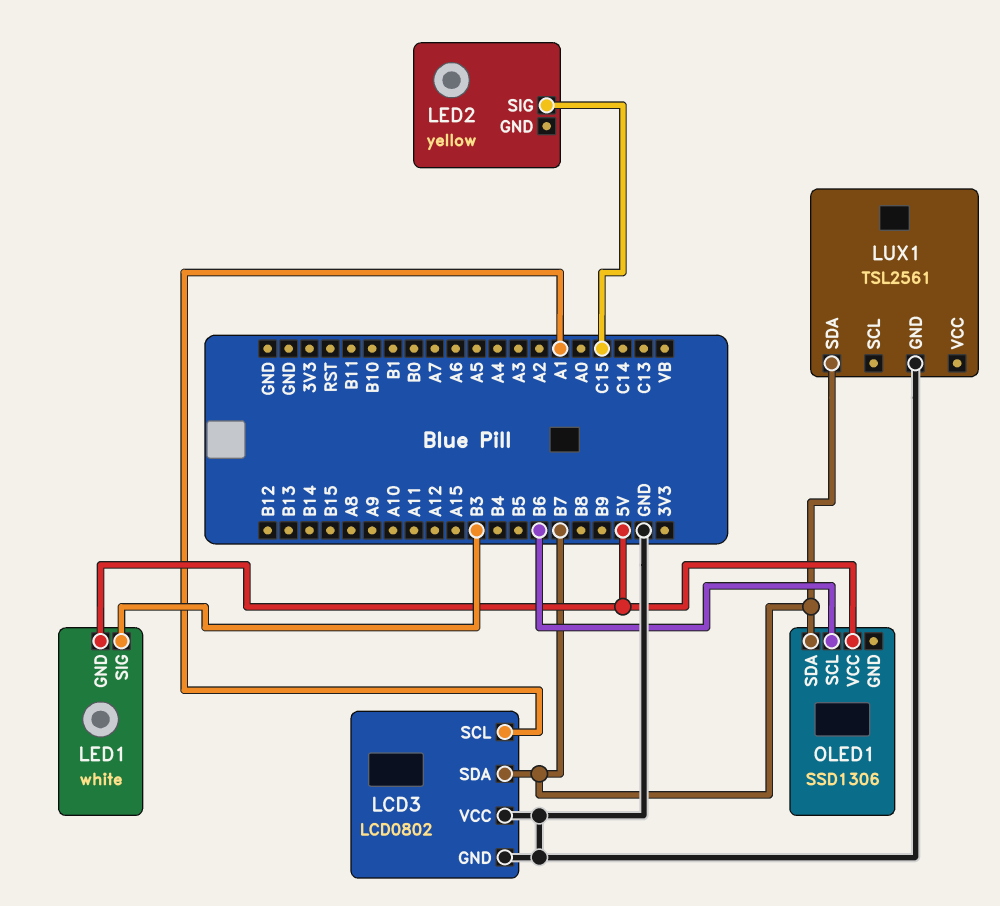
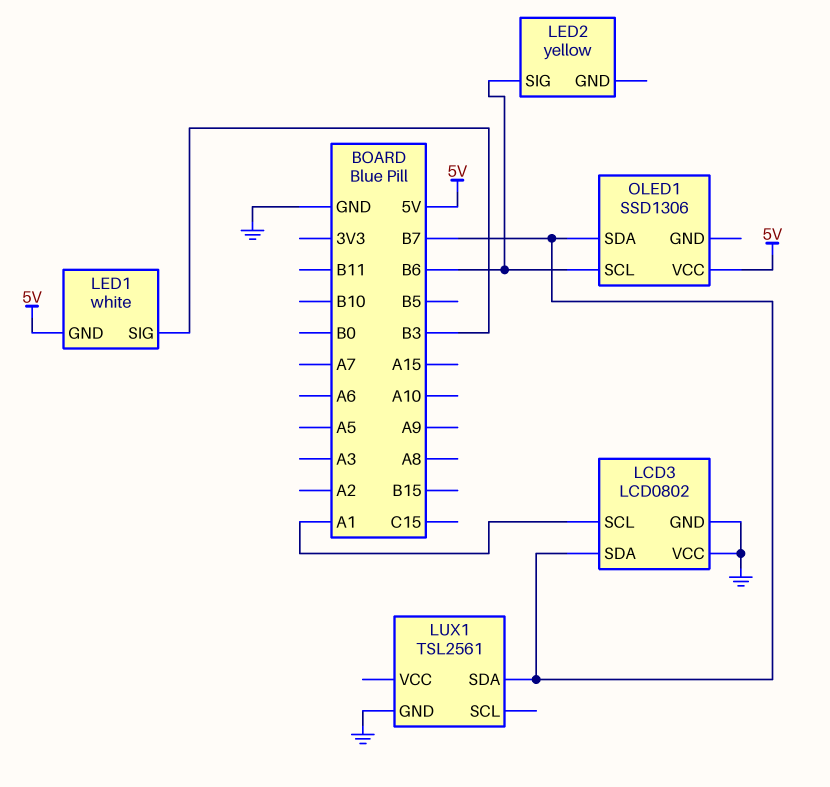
LED2 pin SIG: C15 -> B6

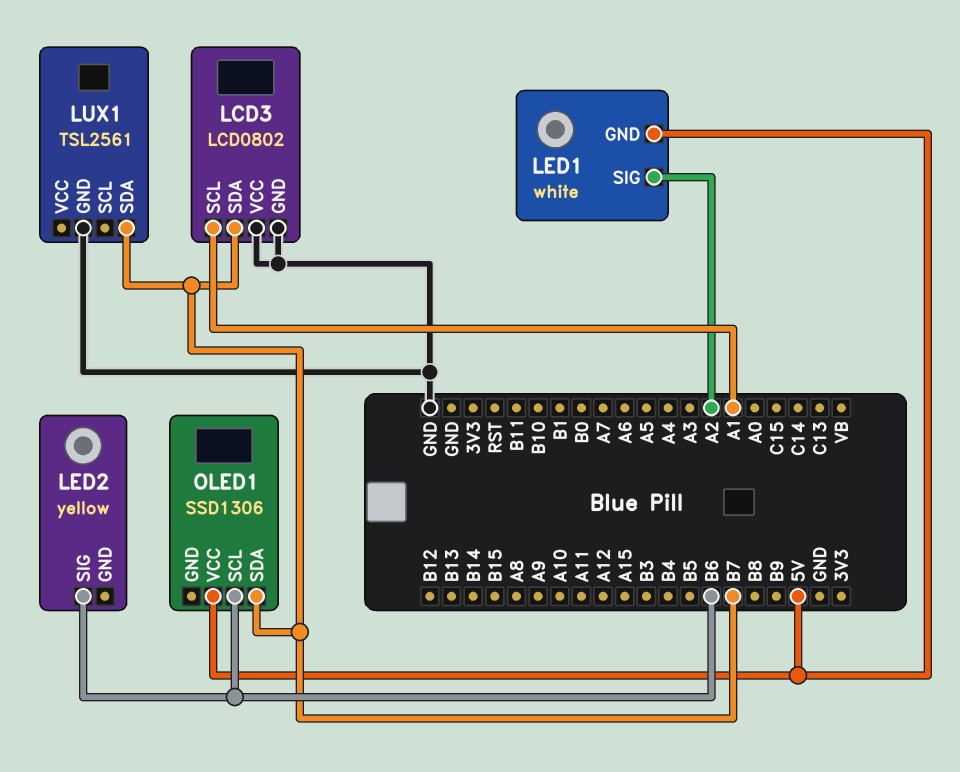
LED1 pin SIG: B3 -> A2

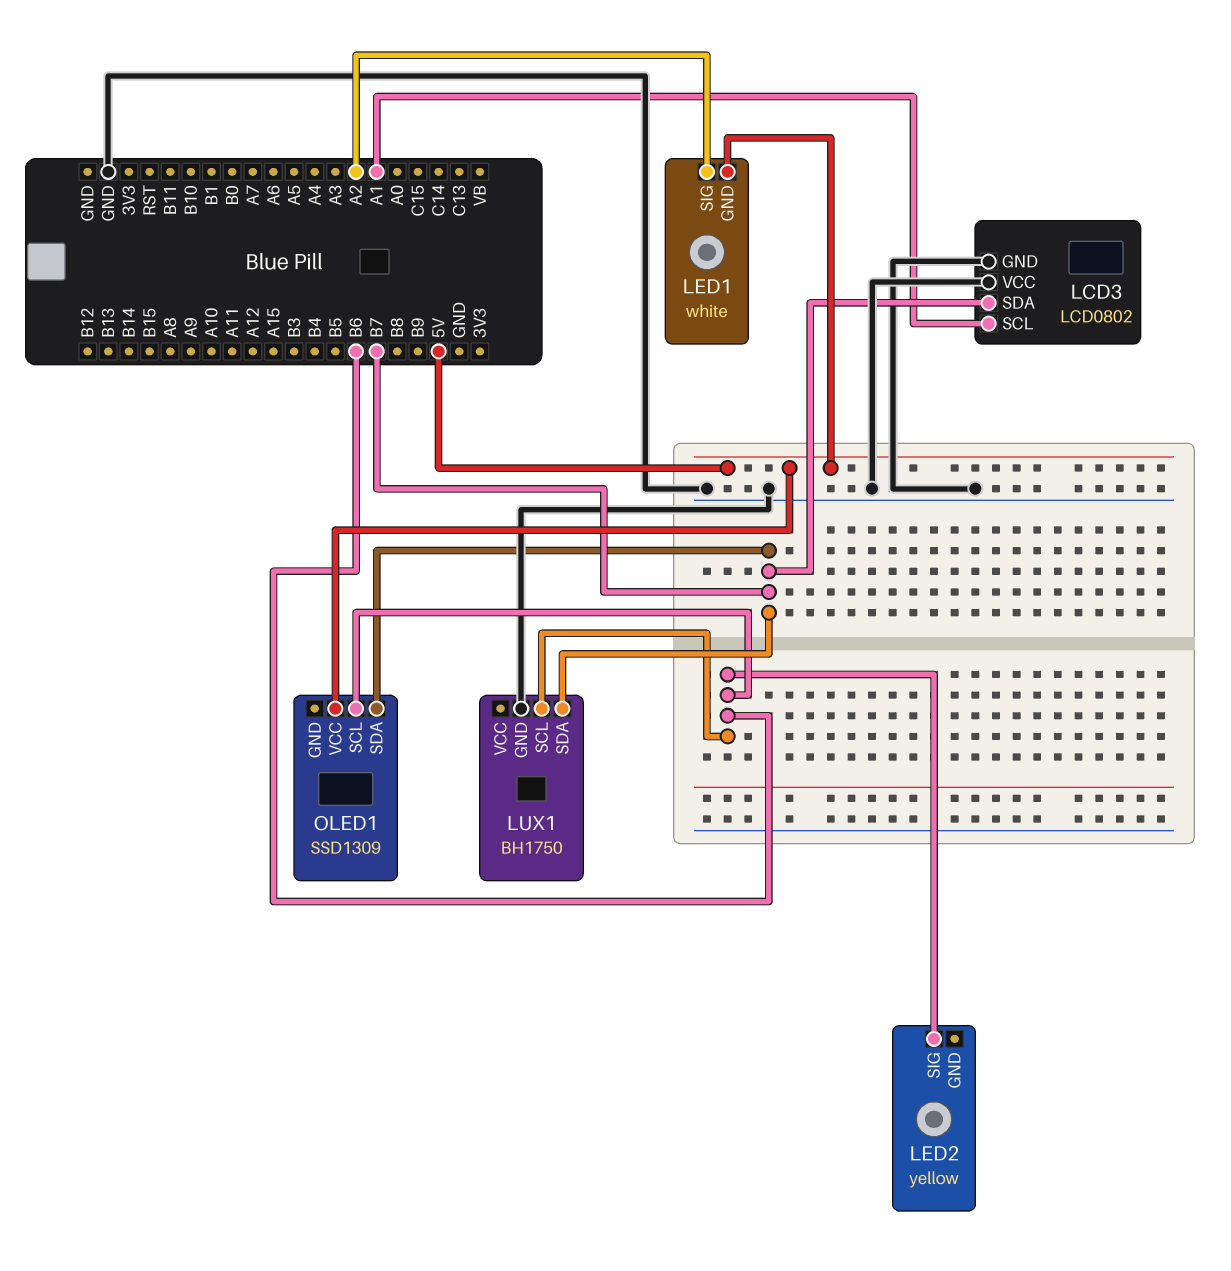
LUX1: TSL2561 -> BH1750
LUX1 pin SCL: none -> B6
OLED1: SSD1306 -> SSD1309

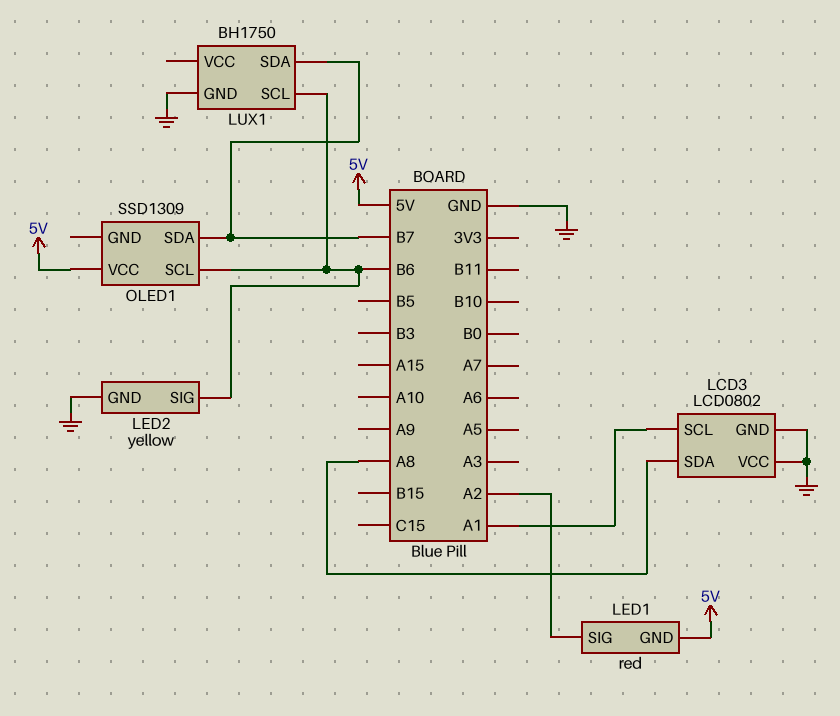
LCD3 pin SDA: B7 -> A8
LED1: white -> red
LED2 pin GND: none -> GND

